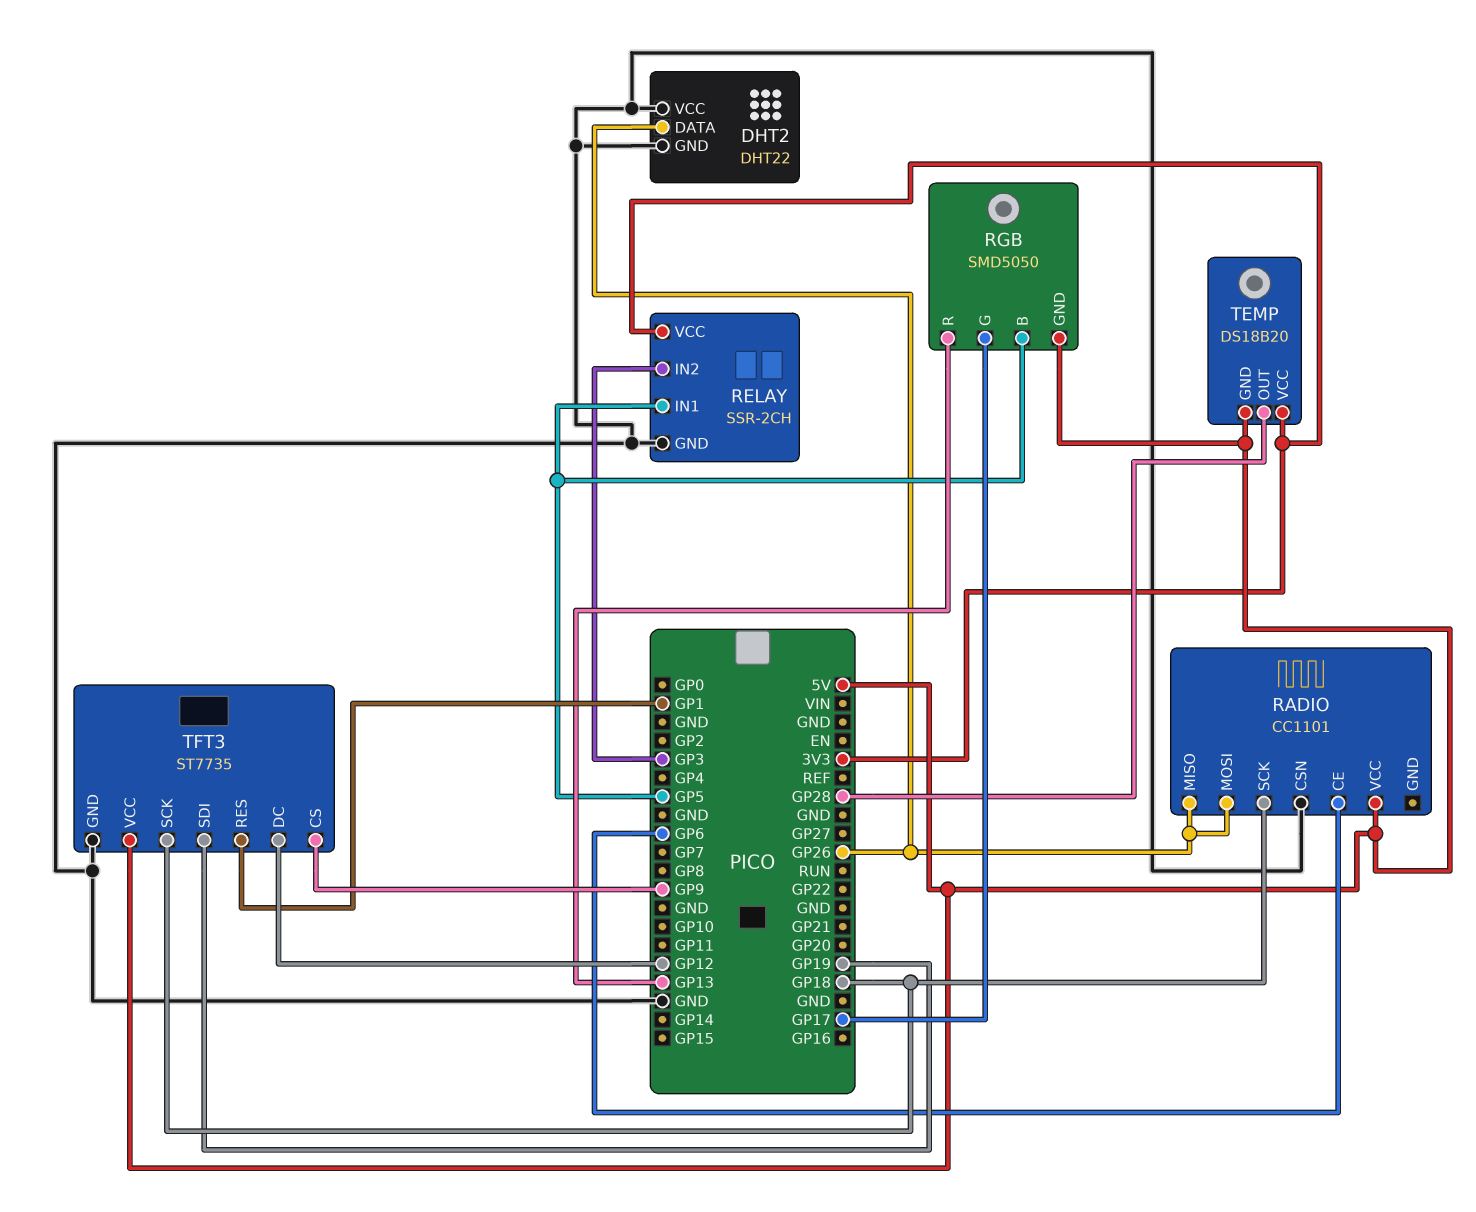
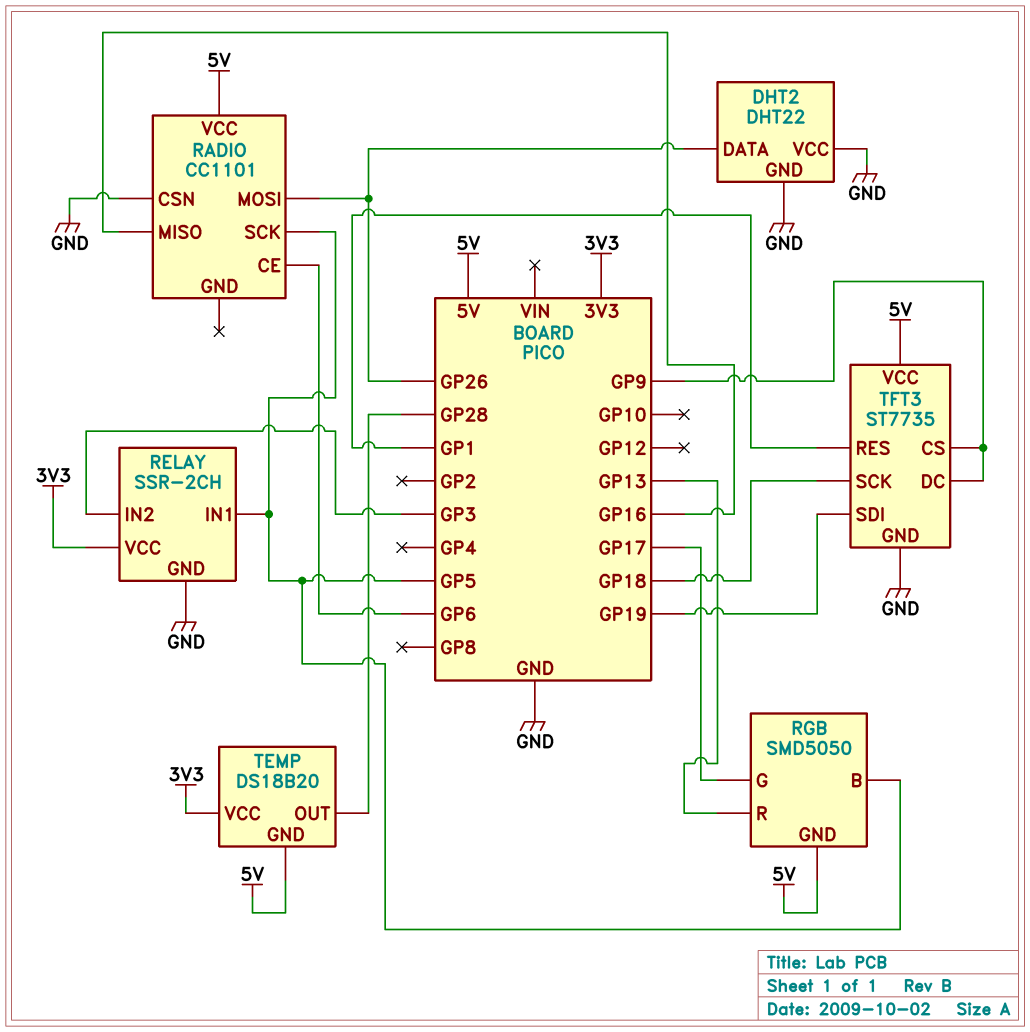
RADIO pin MISO: GP26 -> GP16
RADIO pin SCK: GP18 -> GP5
TFT3 pin DC: GP12 -> GP9

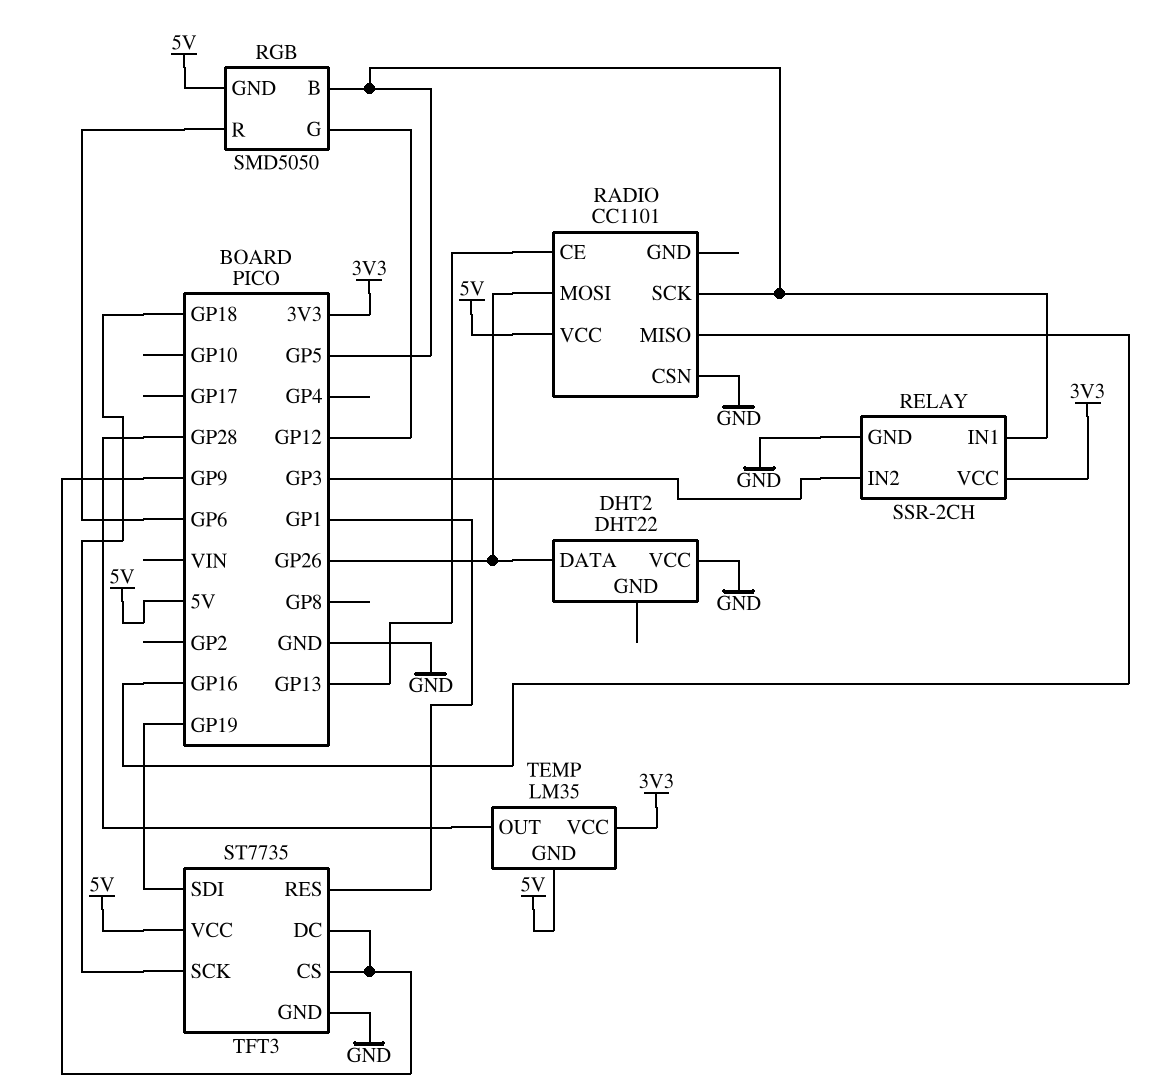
DHT2 pin GND: GND -> none
RADIO pin CE: GP6 -> GP13
RGB pin G: GP17 -> GP12
RGB pin R: GP13 -> GP6
TEMP: DS18B20 -> LM35

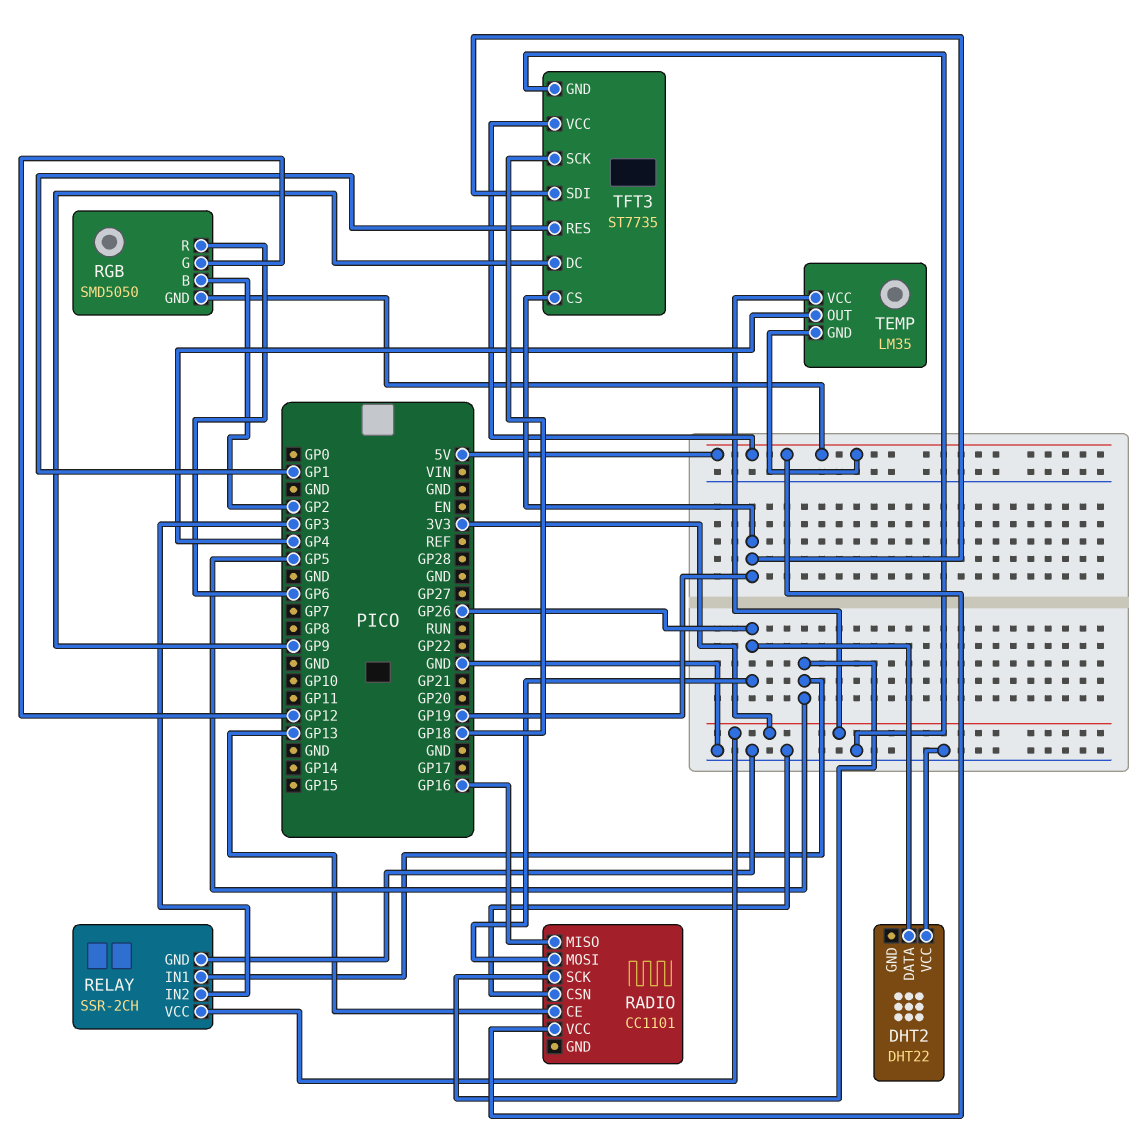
RGB pin B: GP5 -> GP2
TEMP pin OUT: GP28 -> GP4
TFT3 pin CS: GP9 -> GP19

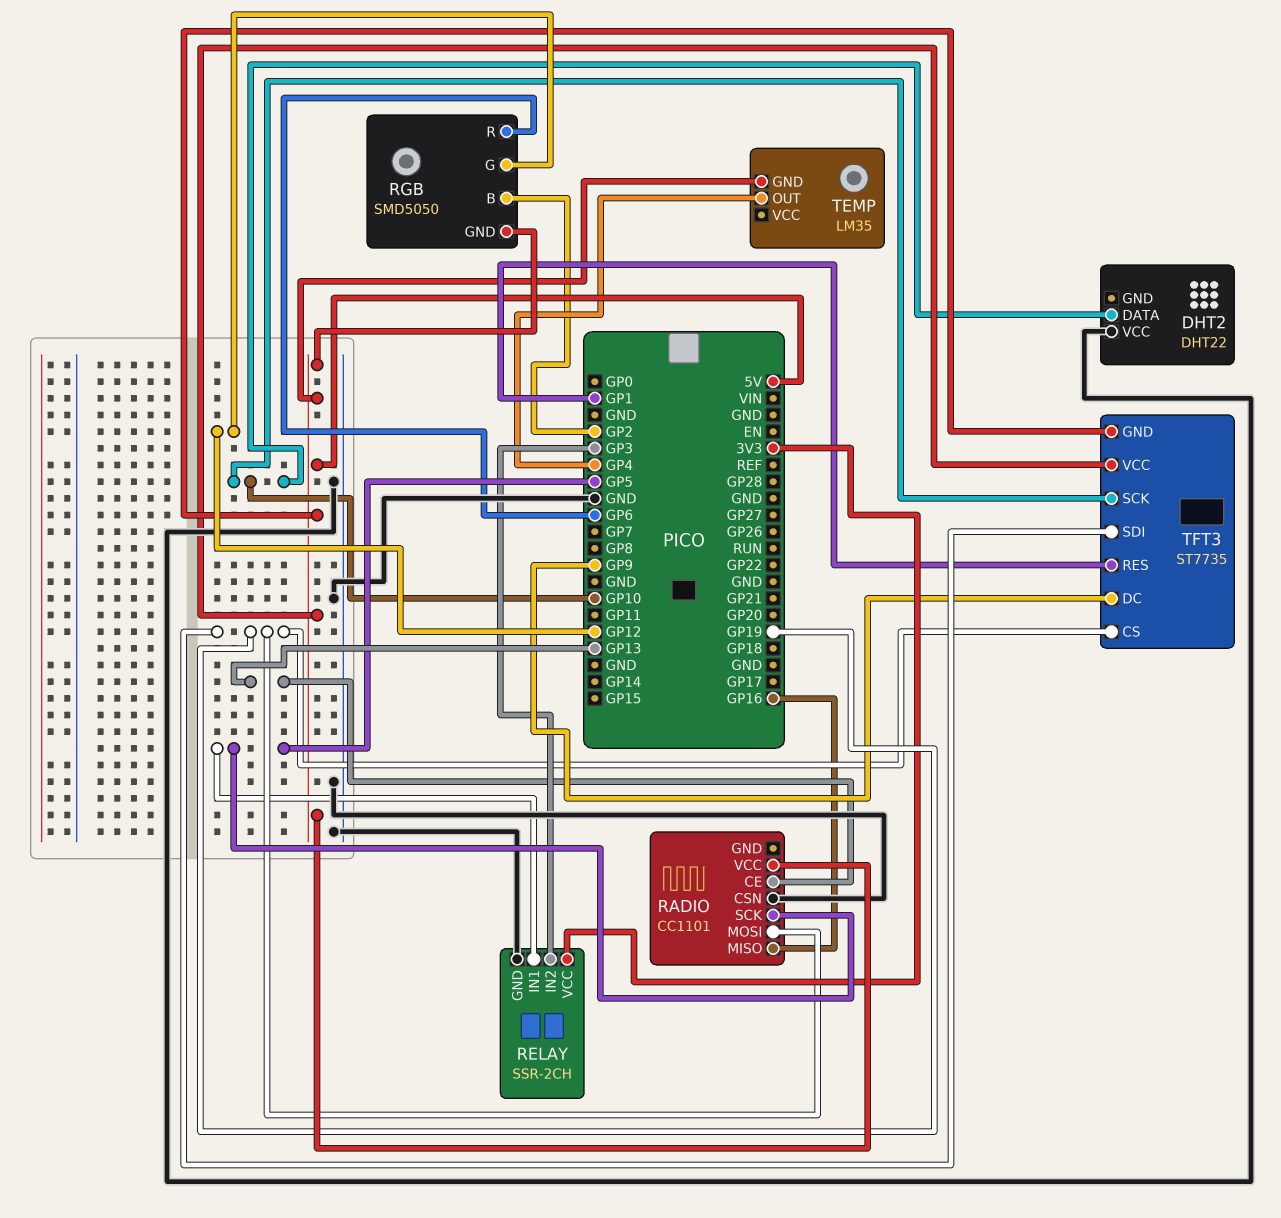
DHT2 pin DATA: GP26 -> GP10
RADIO pin MOSI: GP26 -> GP19
TEMP pin VCC: 3V3 -> none
TFT3 pin GND: GND -> 5V
TFT3 pin SCK: GP18 -> GP10

